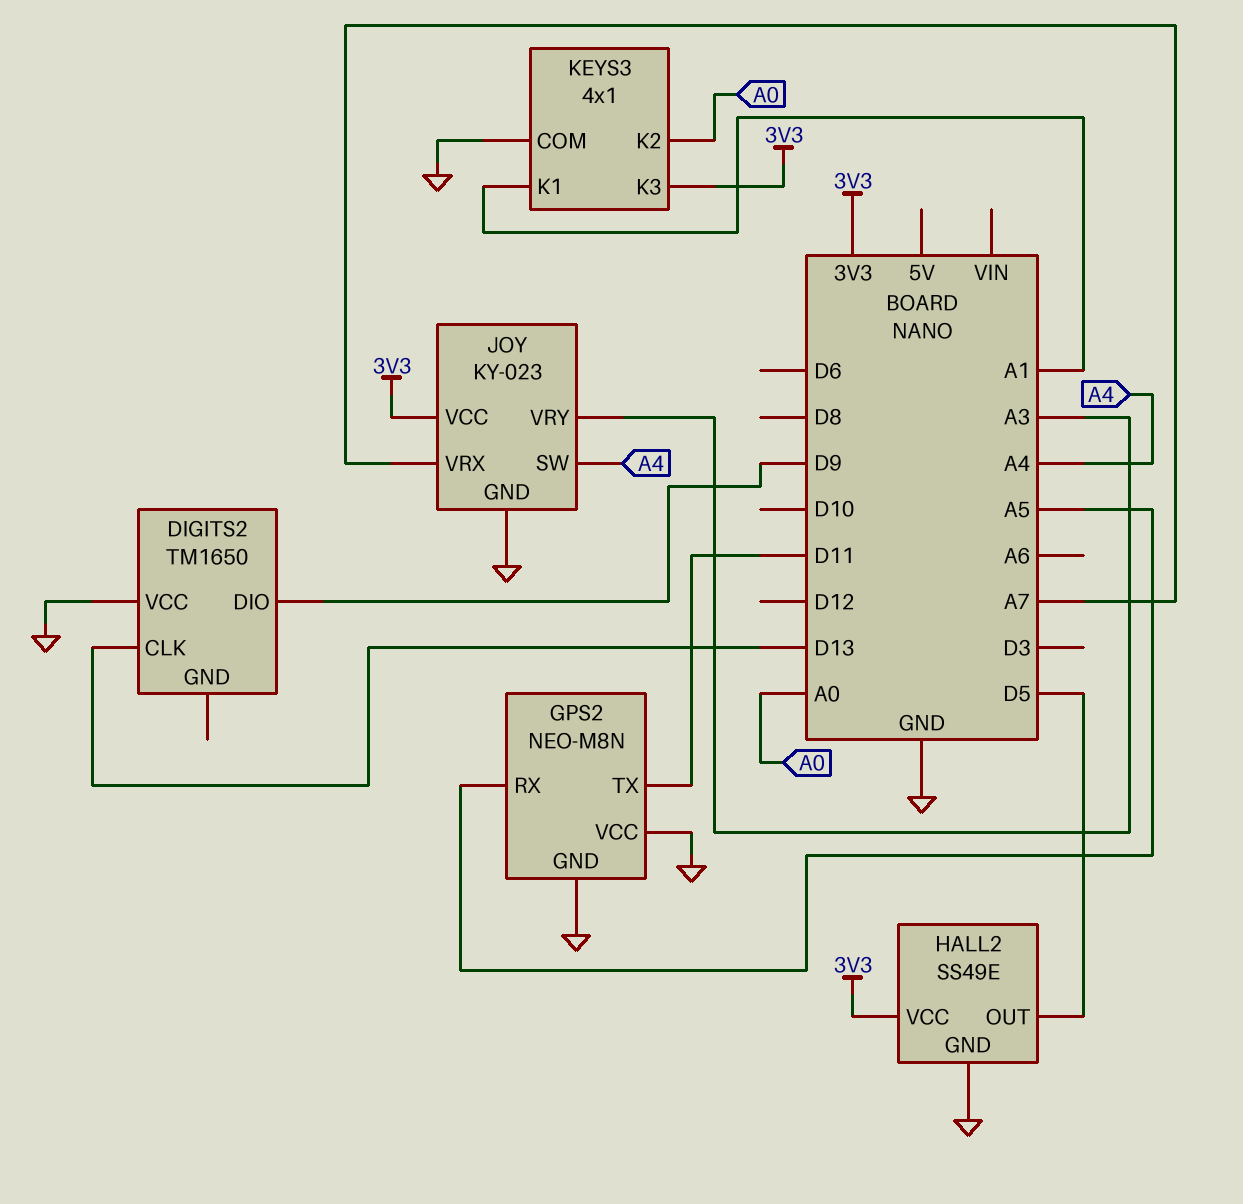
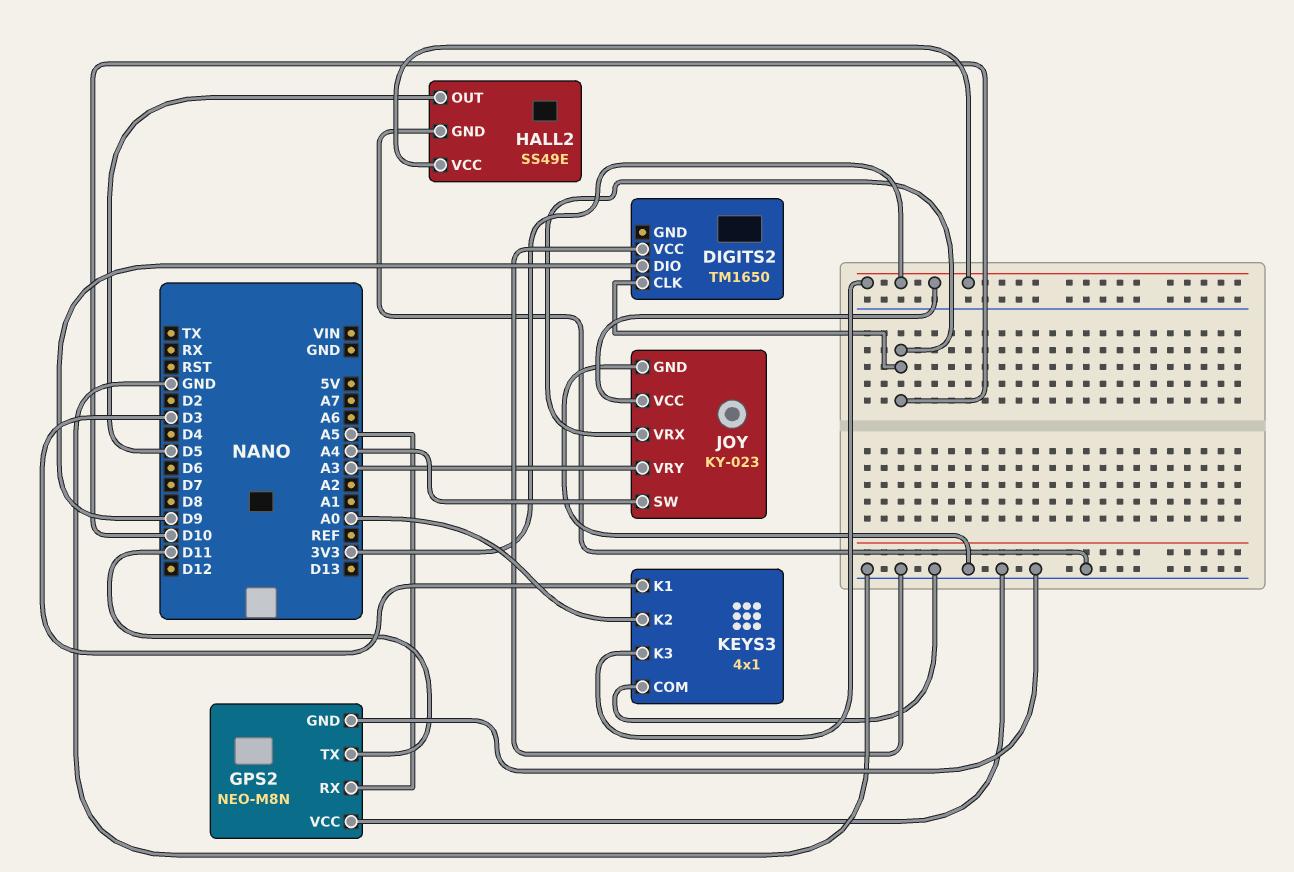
DIGITS2 pin CLK: D13 -> D10
JOY pin VRX: A7 -> D10
KEYS3 pin K1: A1 -> D3

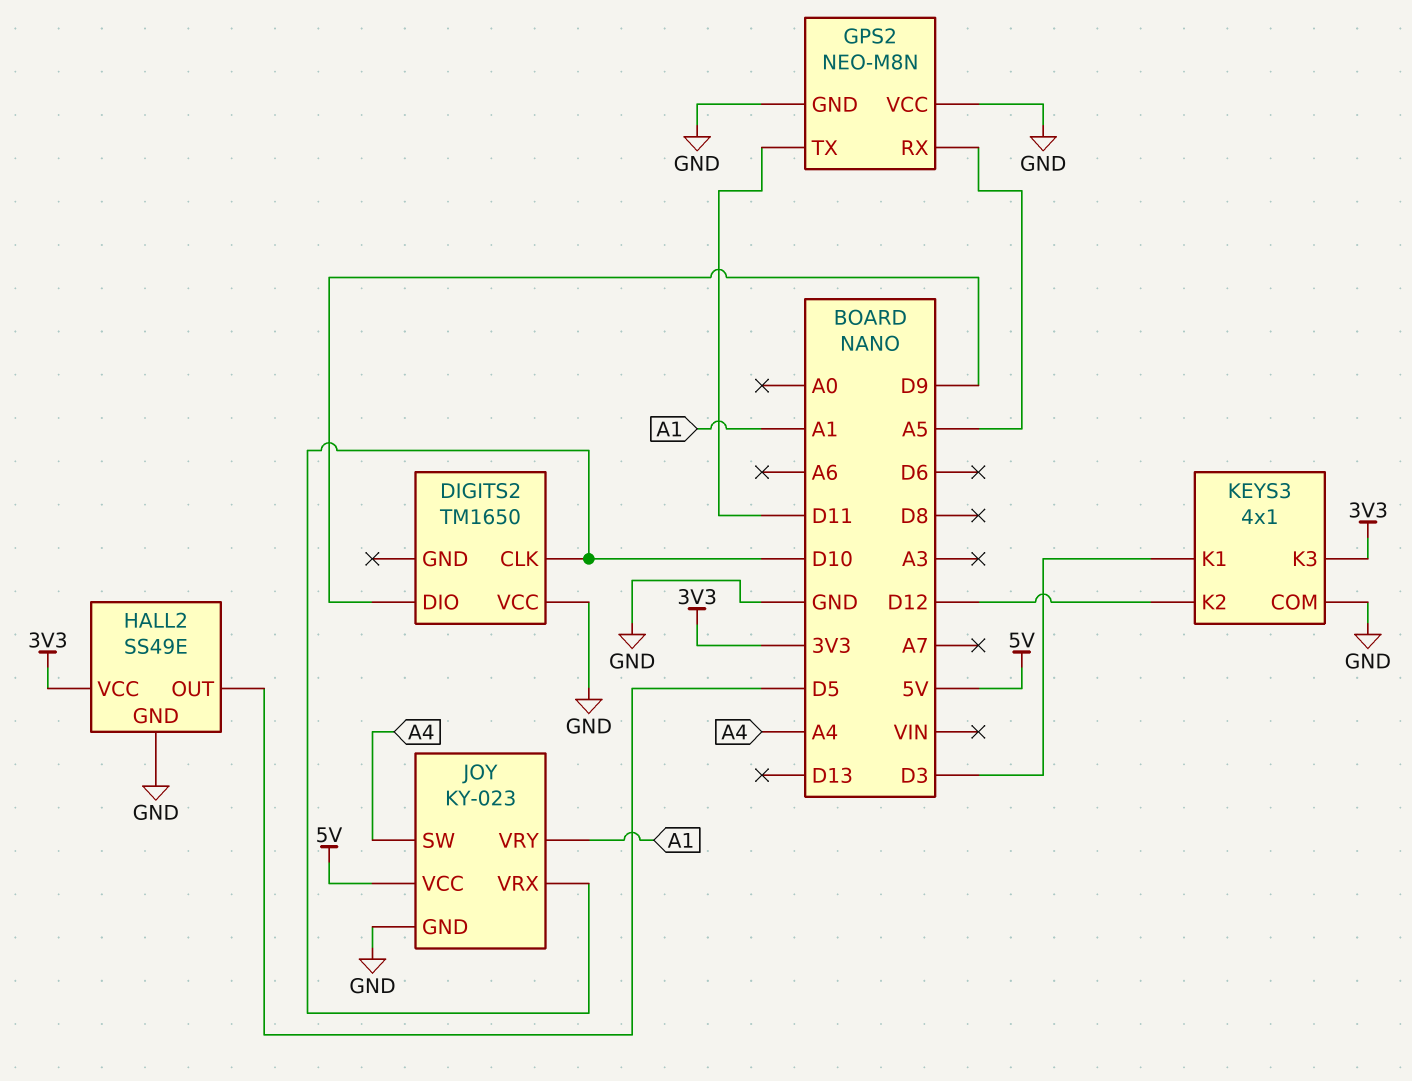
JOY pin VCC: 3V3 -> 5V
JOY pin VRY: A3 -> A1
KEYS3 pin K2: A0 -> D12

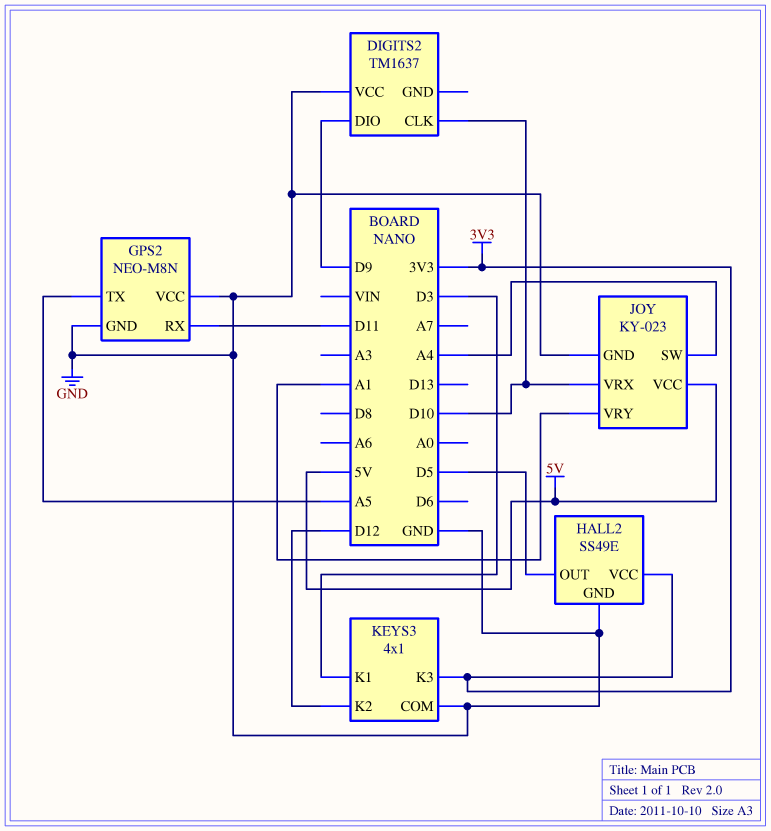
DIGITS2: TM1650 -> TM1637
GPS2 pin RX: A5 -> D11
GPS2 pin TX: D11 -> A5

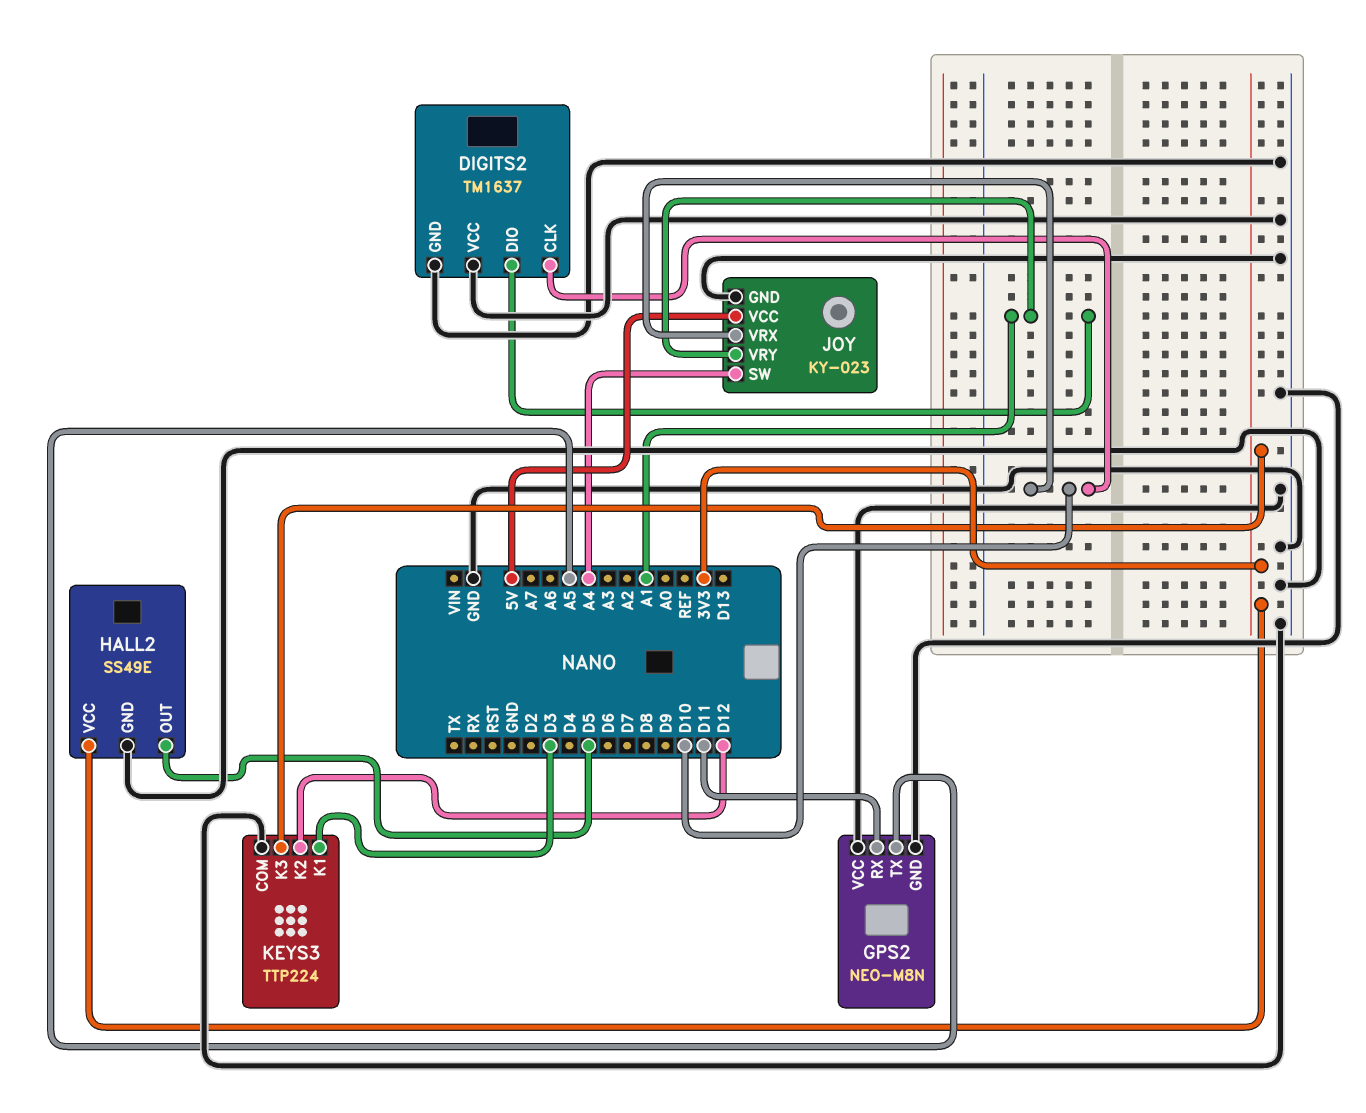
DIGITS2 pin DIO: D9 -> A1
DIGITS2 pin GND: none -> GND
KEYS3: 4x1 -> TTP224

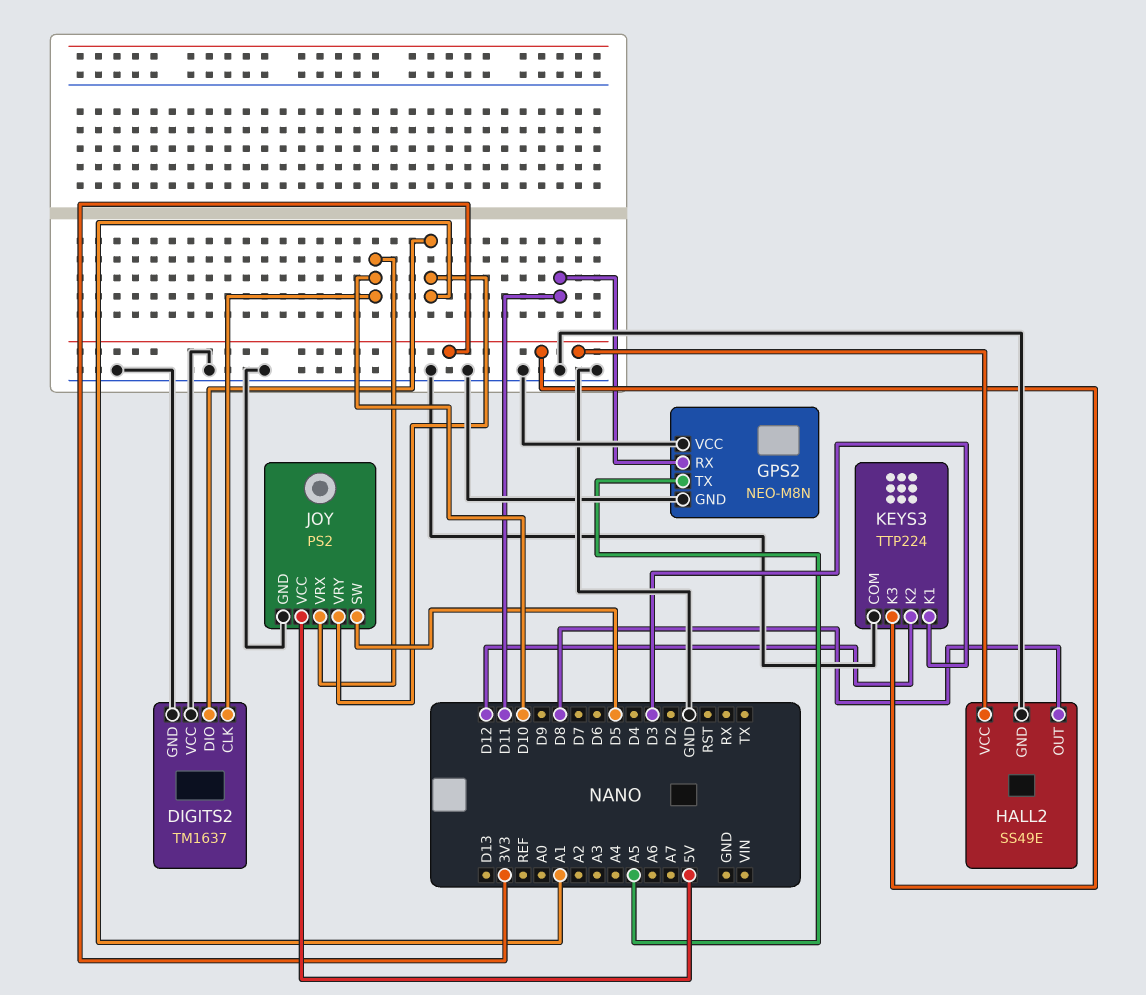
HALL2 pin OUT: D5 -> D8
JOY: KY-023 -> PS2
JOY pin SW: A4 -> D5

